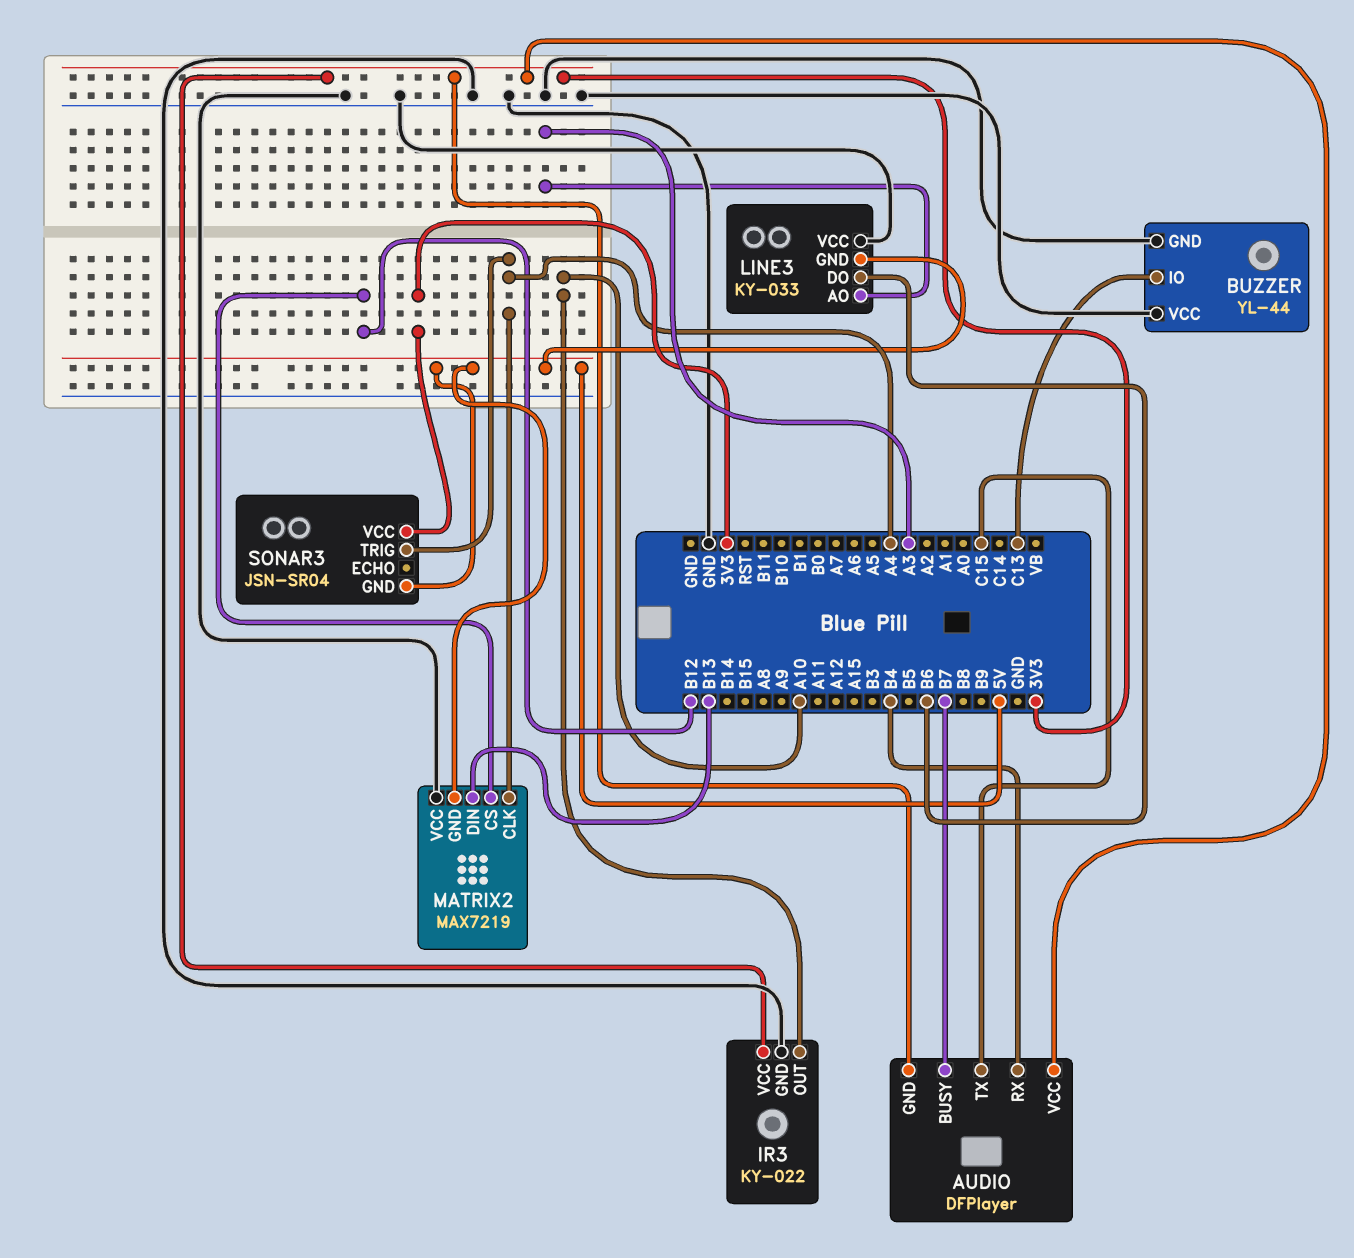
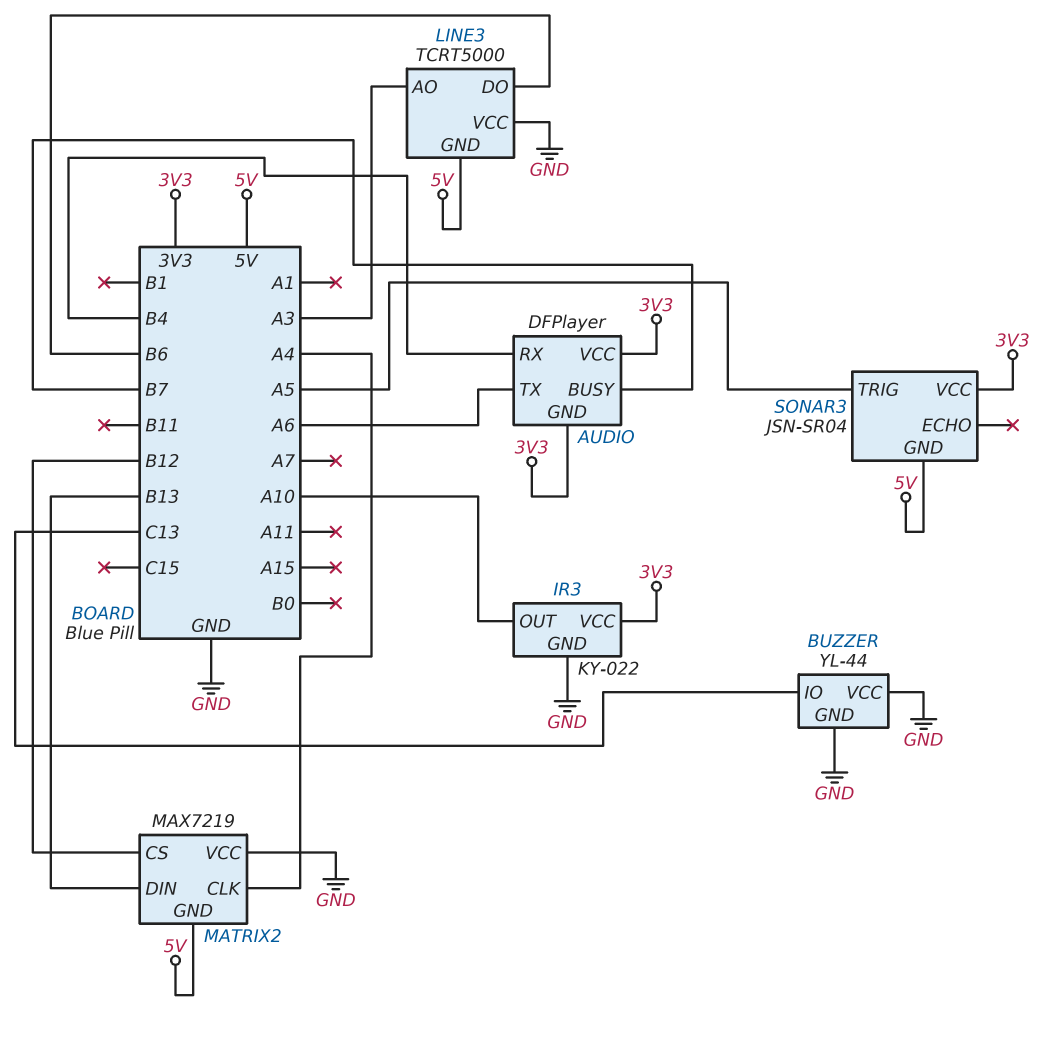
AUDIO pin TX: C15 -> A6
LINE3: KY-033 -> TCRT5000
SONAR3 pin TRIG: A4 -> A5

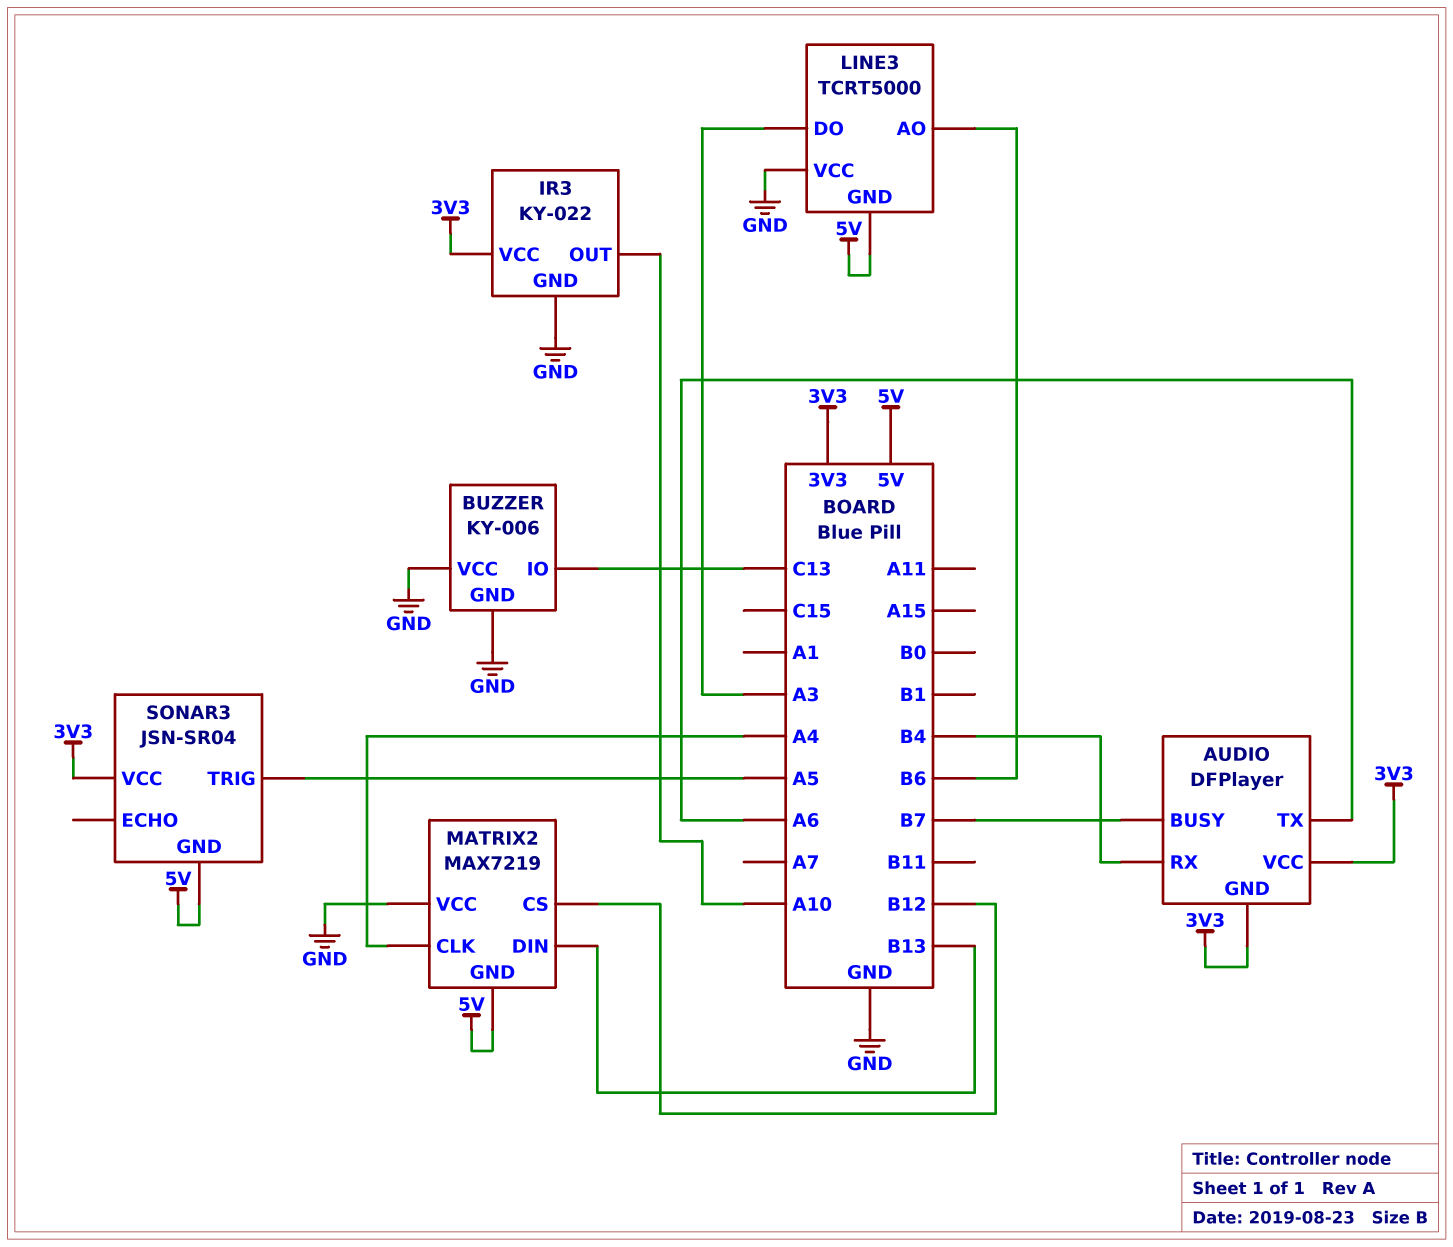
BUZZER: YL-44 -> KY-006
LINE3 pin AO: A3 -> B6
LINE3 pin DO: B6 -> A3

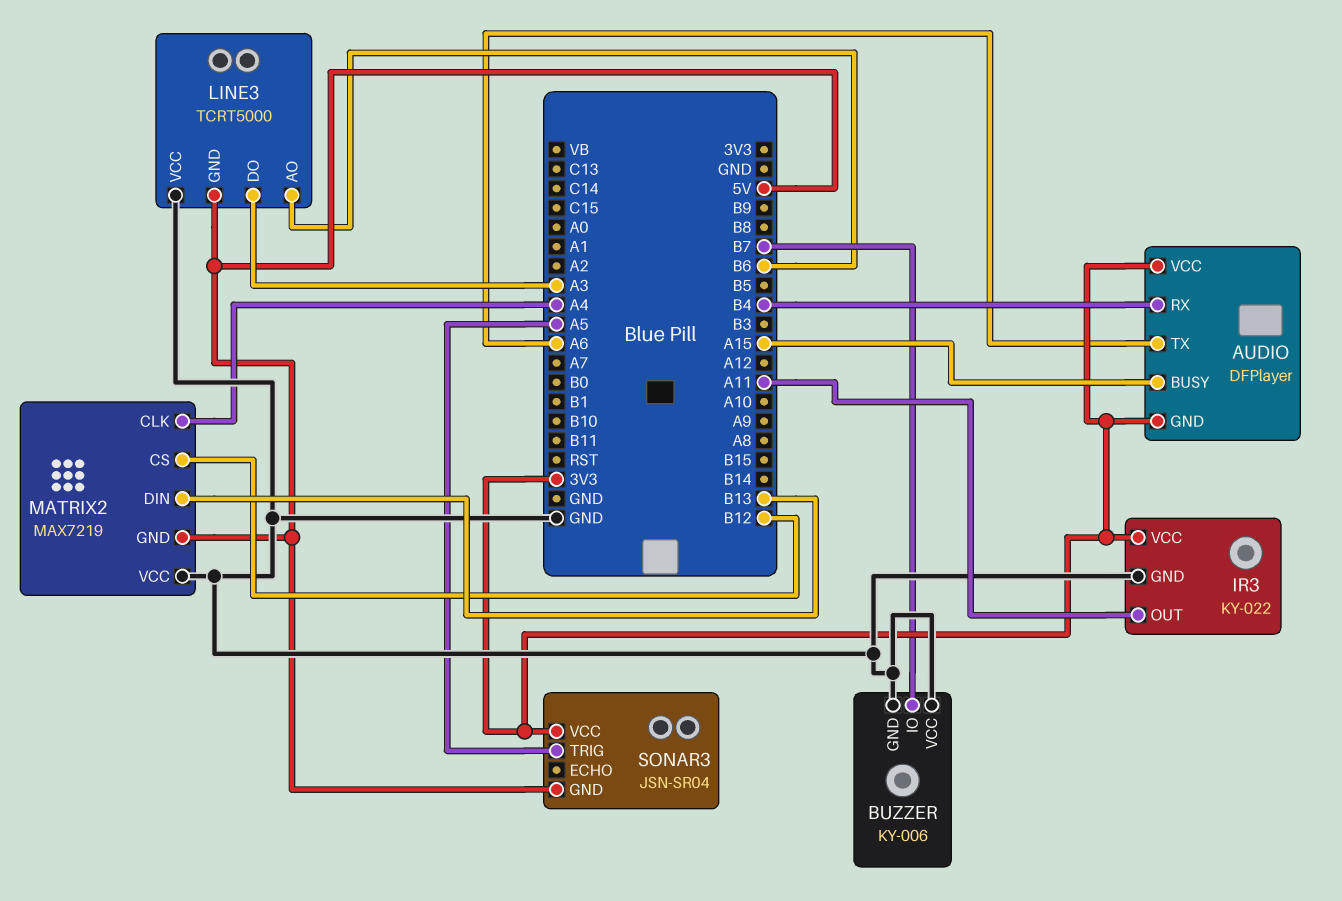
AUDIO pin BUSY: B7 -> A15
BUZZER pin IO: C13 -> B7
IR3 pin OUT: A10 -> A11

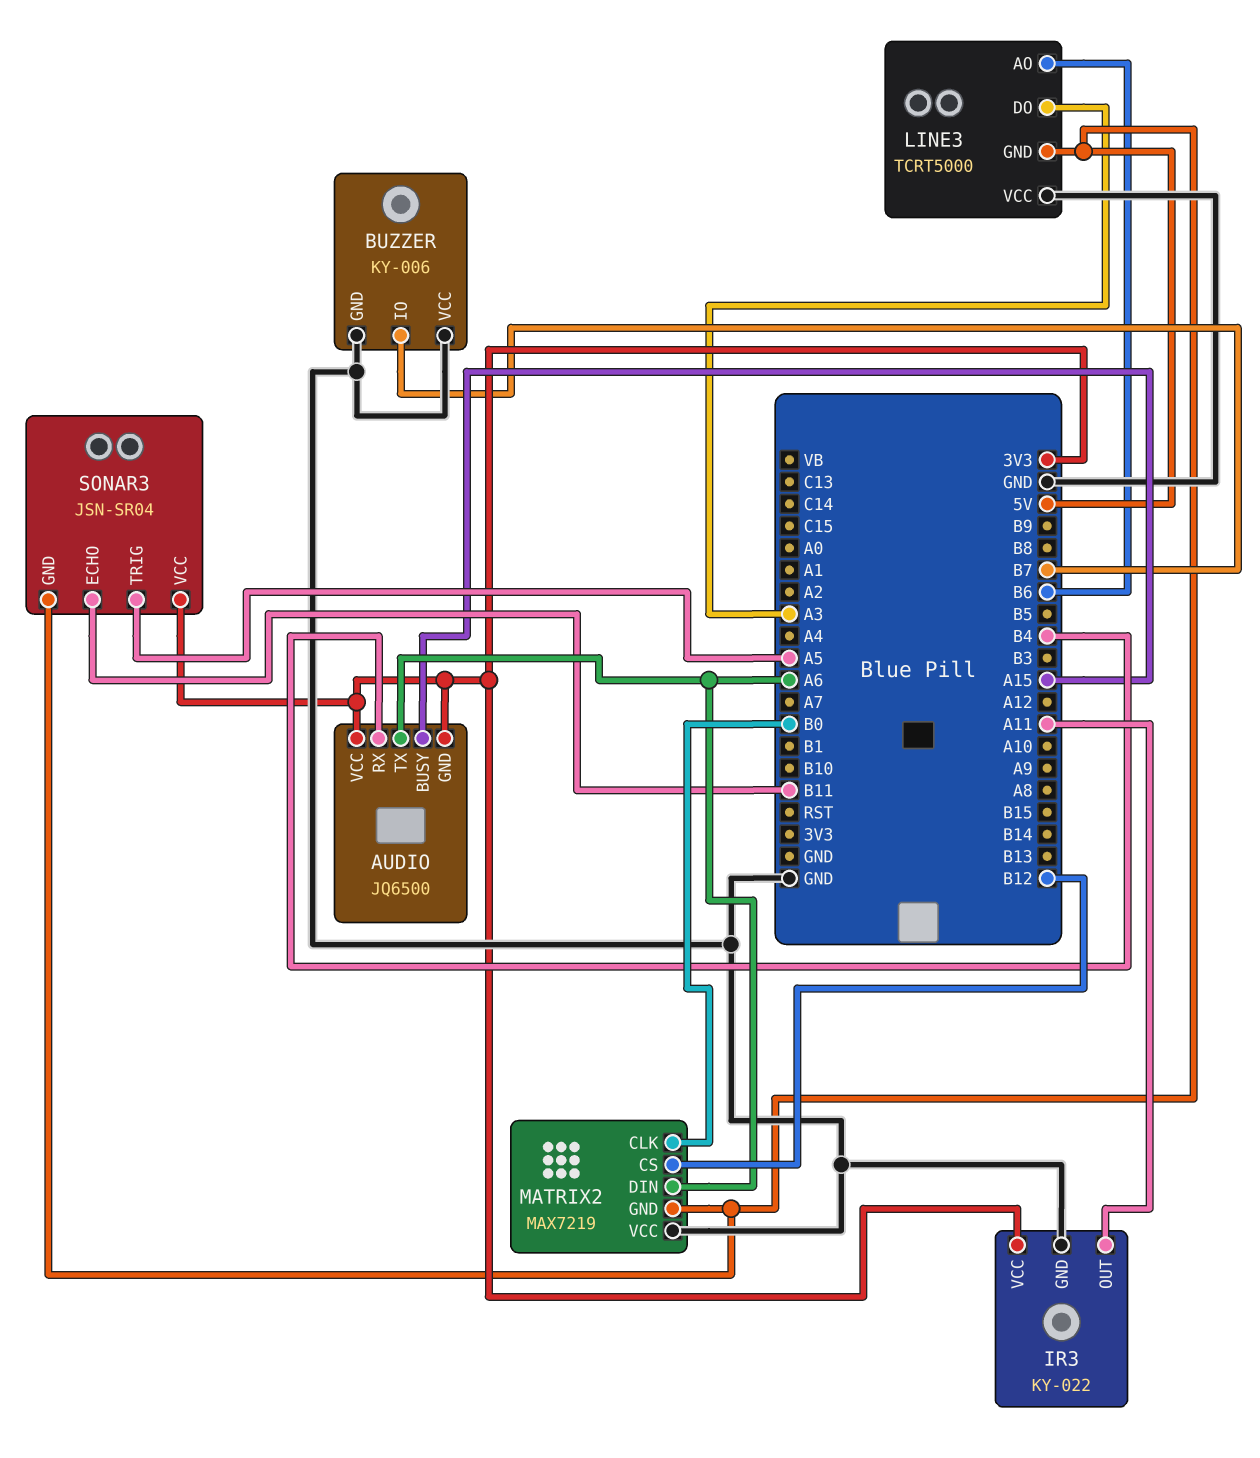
AUDIO: DFPlayer -> JQ6500
MATRIX2 pin CLK: A4 -> B0
MATRIX2 pin DIN: B13 -> A6
SONAR3 pin ECHO: none -> B11

